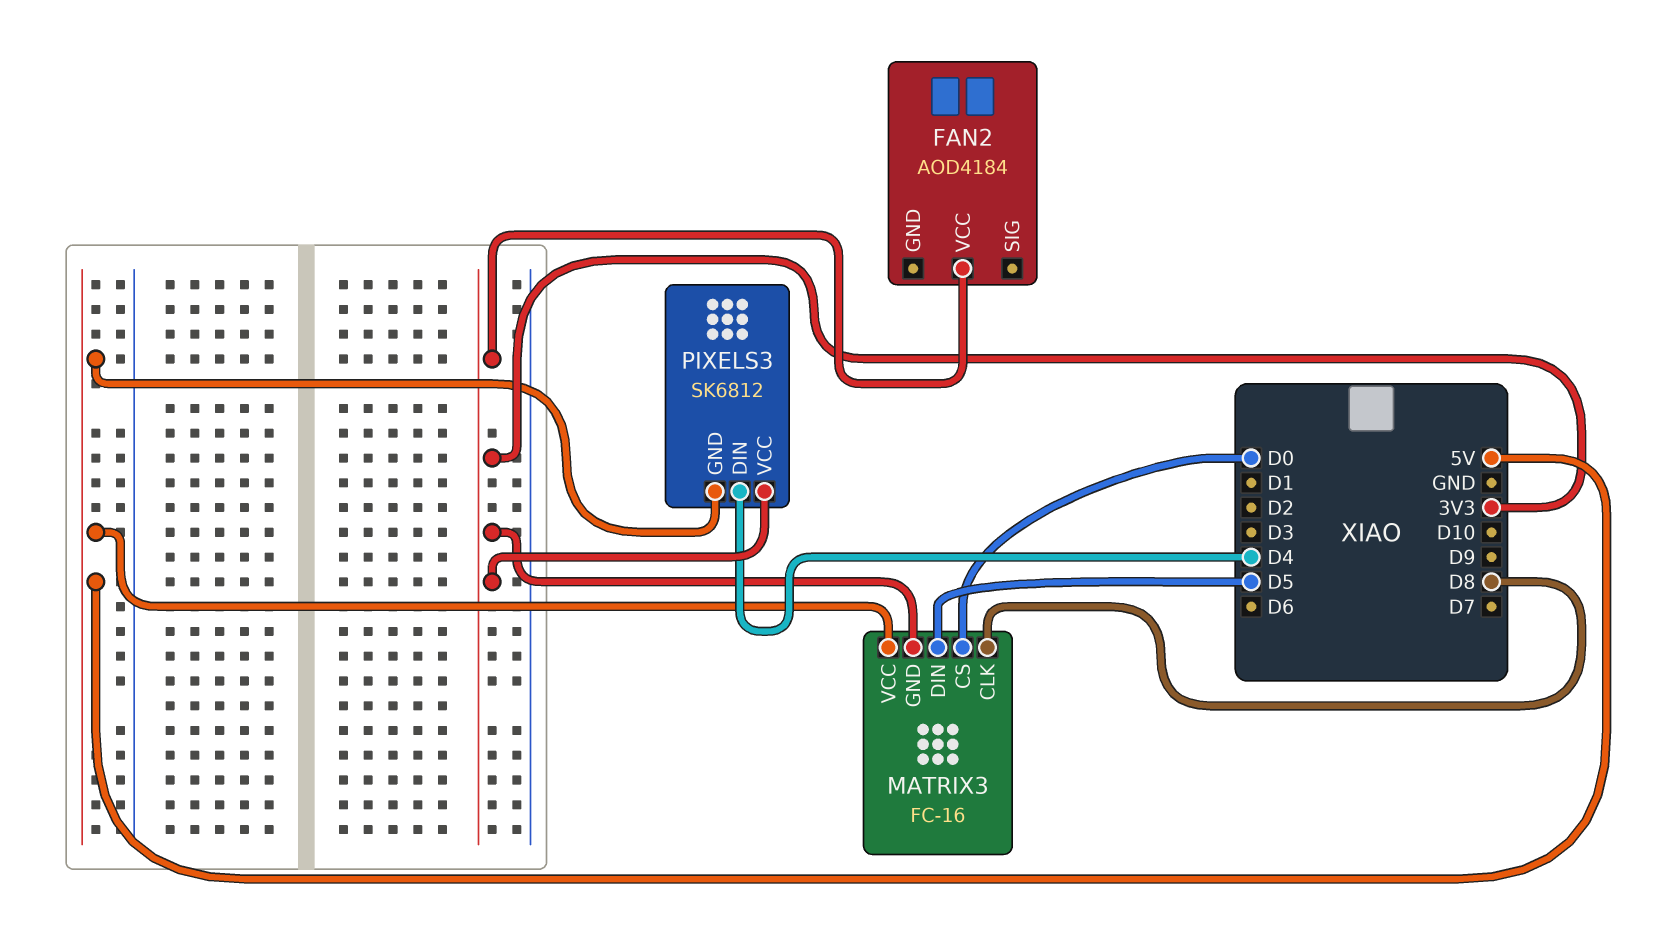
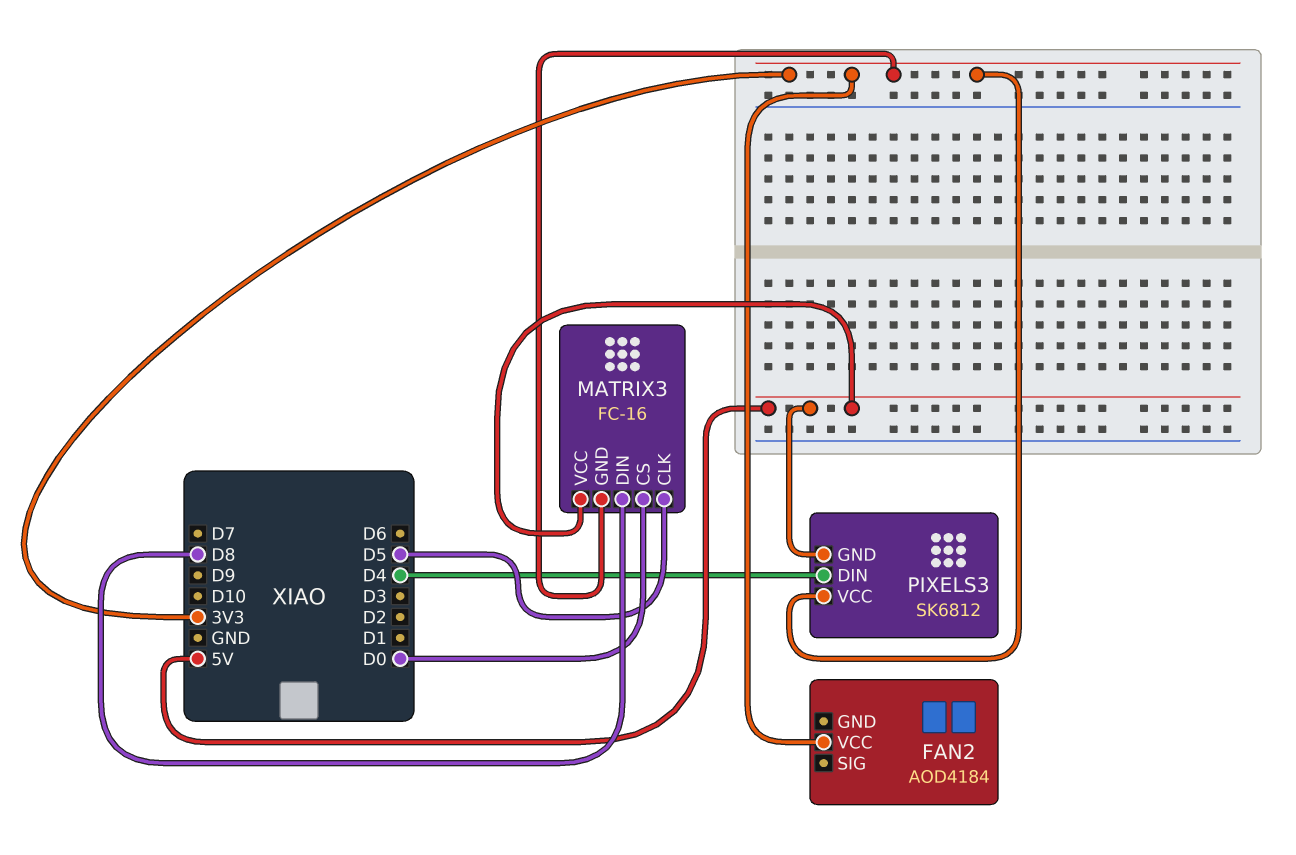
MATRIX3 pin CLK: D8 -> D5
MATRIX3 pin DIN: D5 -> D8

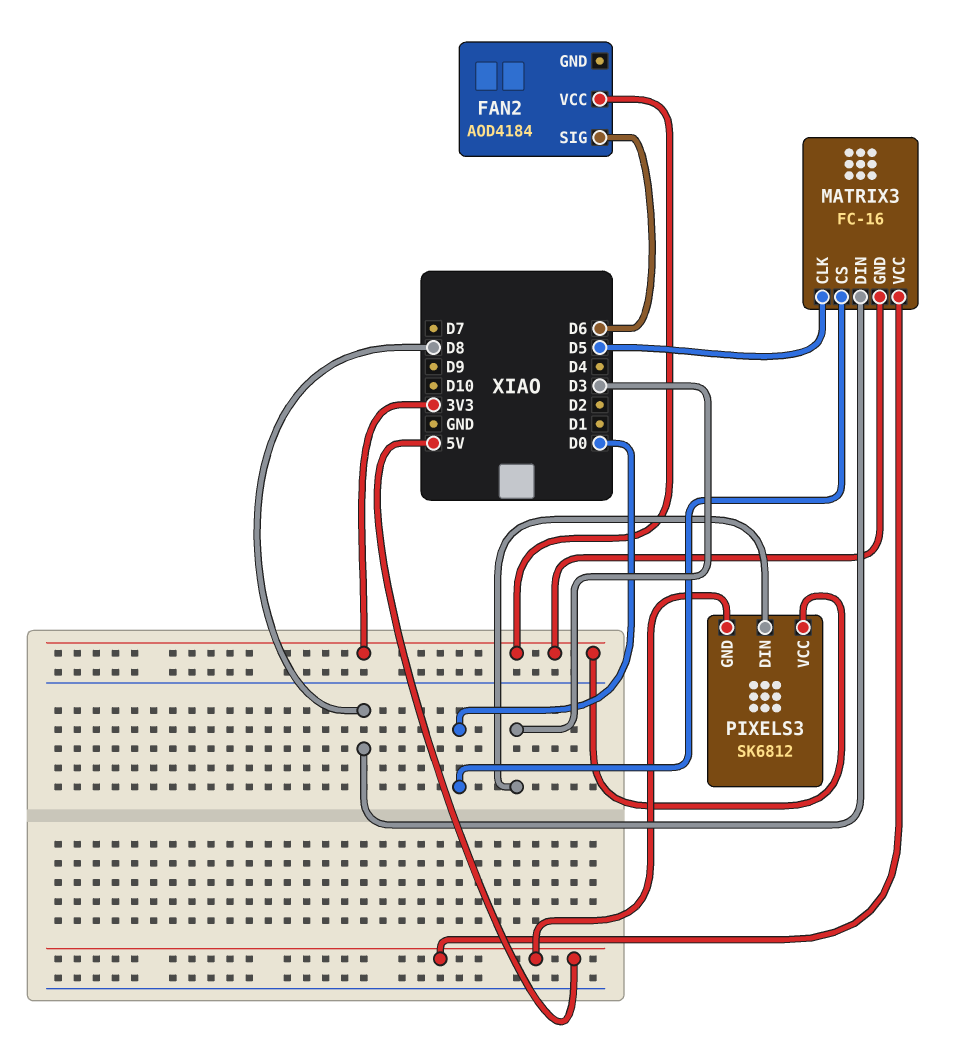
FAN2 pin SIG: none -> D6
PIXELS3 pin DIN: D4 -> D3

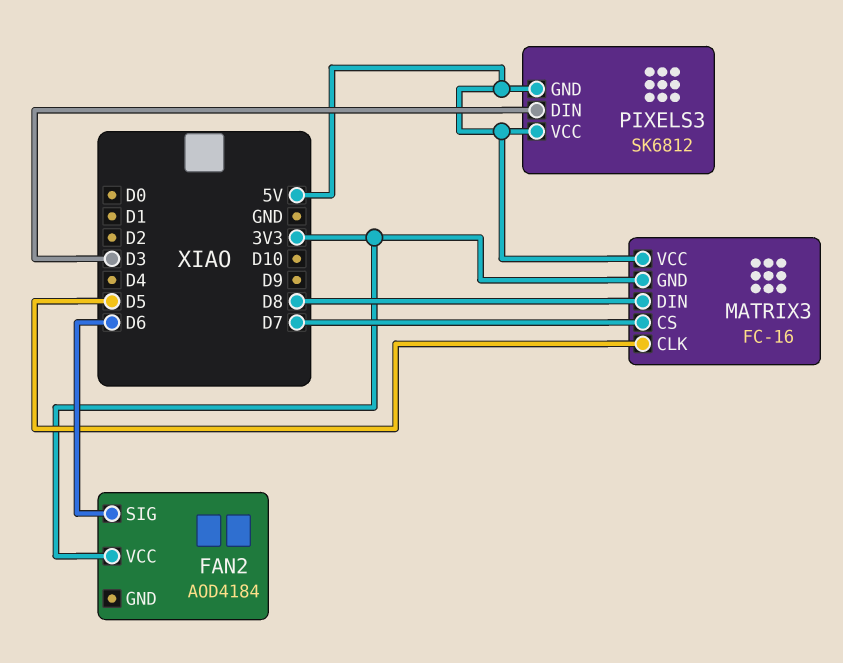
MATRIX3 pin CS: D0 -> D7
PIXELS3 pin VCC: 3V3 -> 5V

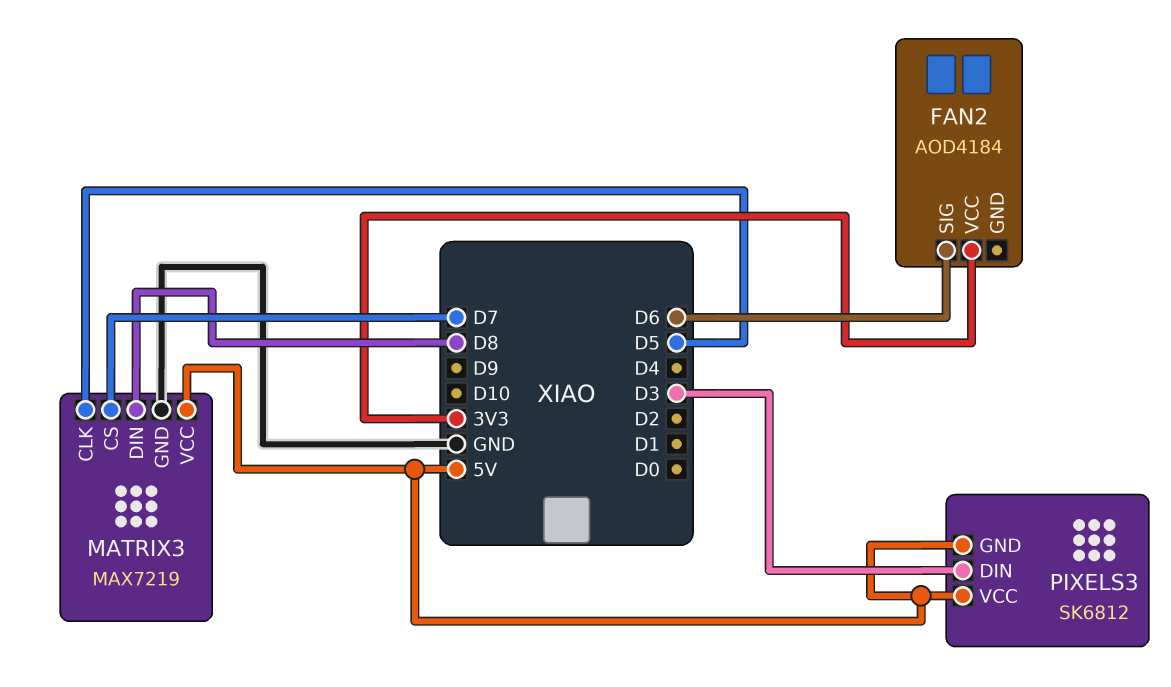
MATRIX3: FC-16 -> MAX7219
MATRIX3 pin GND: 3V3 -> GND

